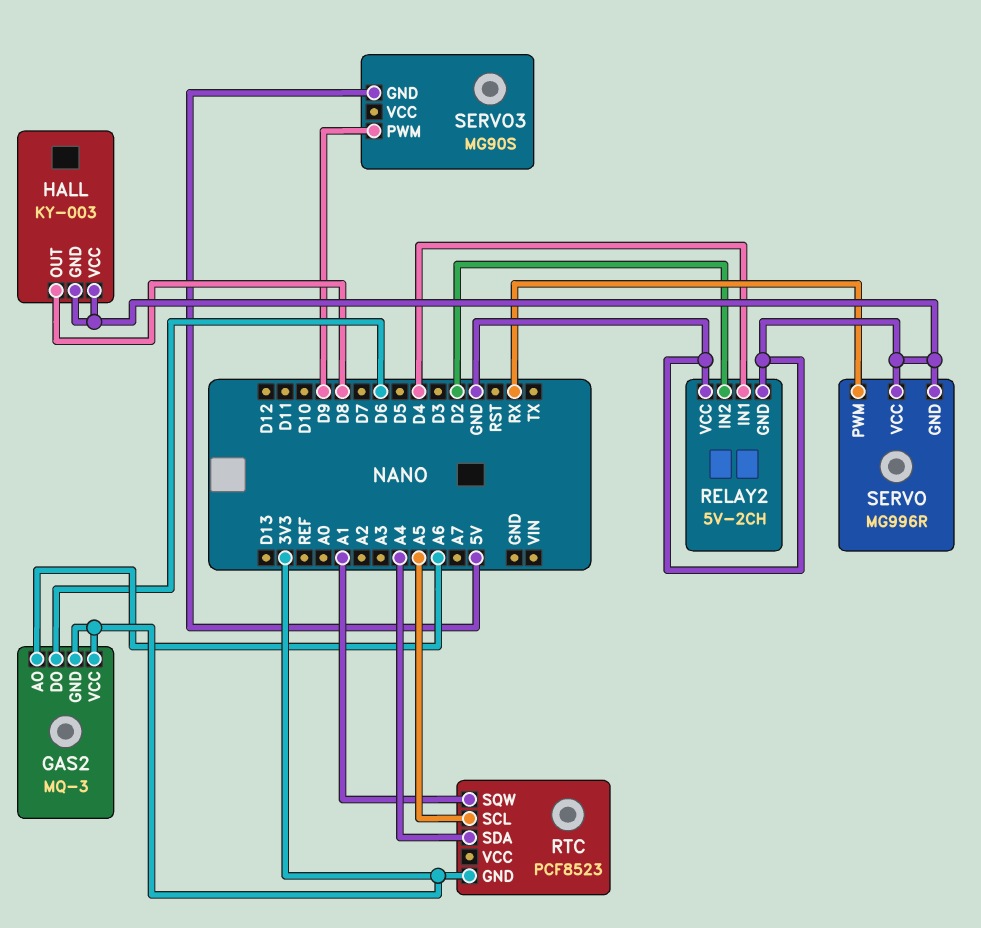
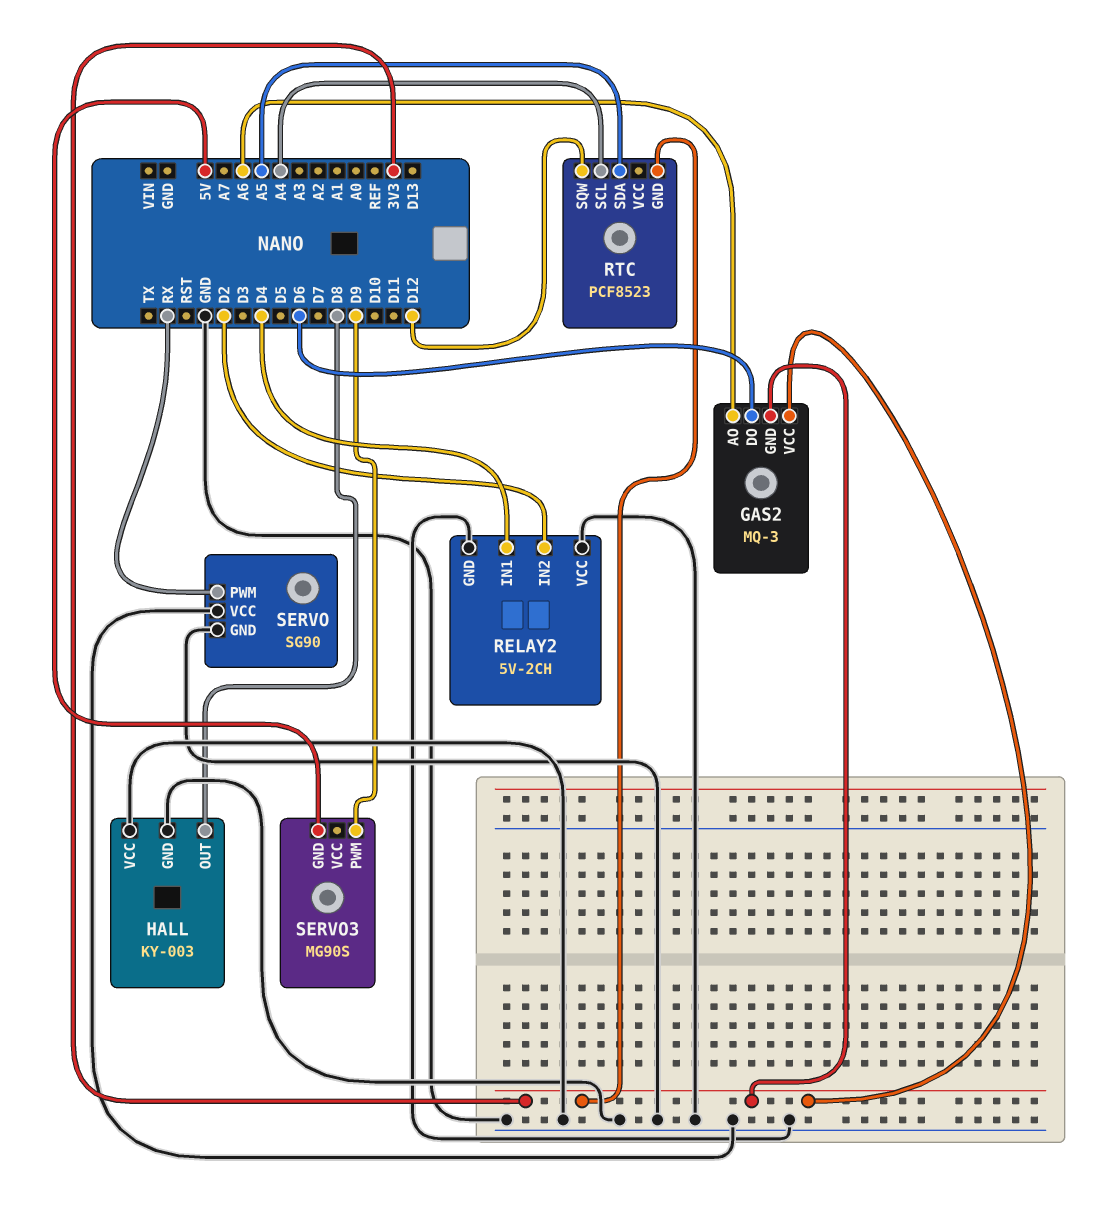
RTC pin SCL: A5 -> A4
RTC pin SDA: A4 -> A5
RTC pin SQW: A1 -> D12
SERVO: MG996R -> SG90

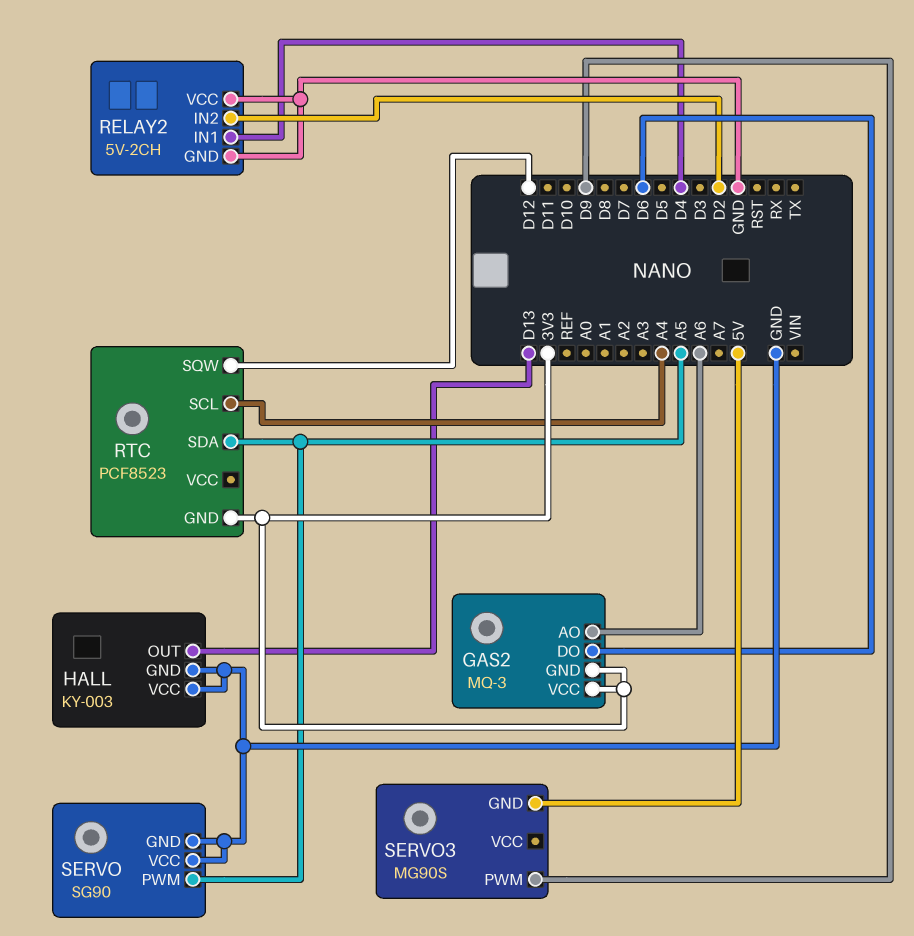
HALL pin OUT: D8 -> D13
SERVO pin PWM: RX -> A5

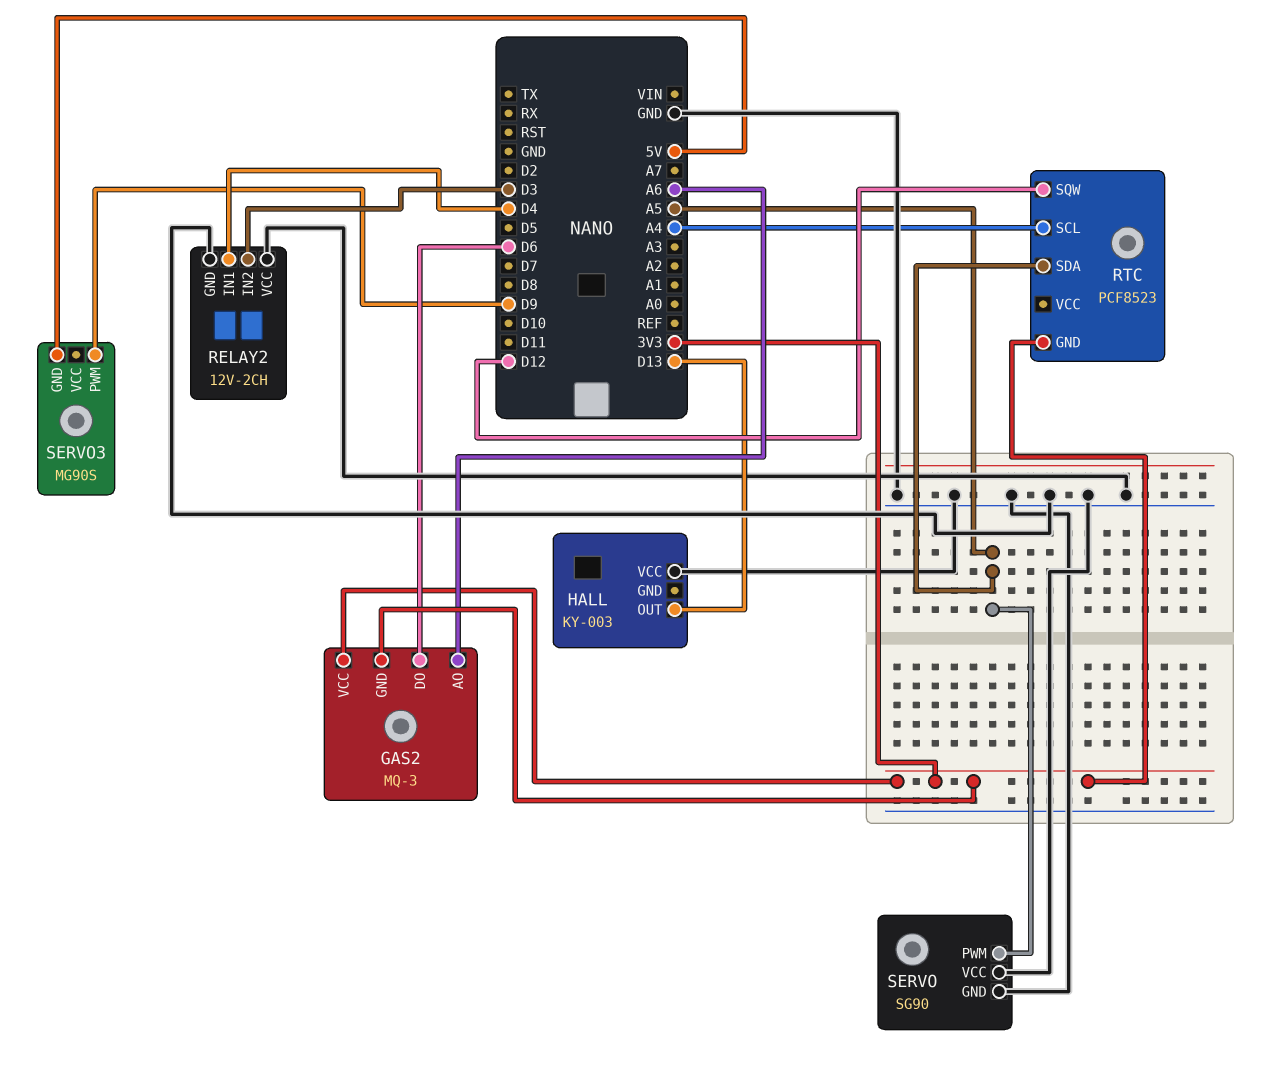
HALL pin GND: GND -> none
RELAY2: 5V-2CH -> 12V-2CH
RELAY2 pin IN2: D2 -> D3

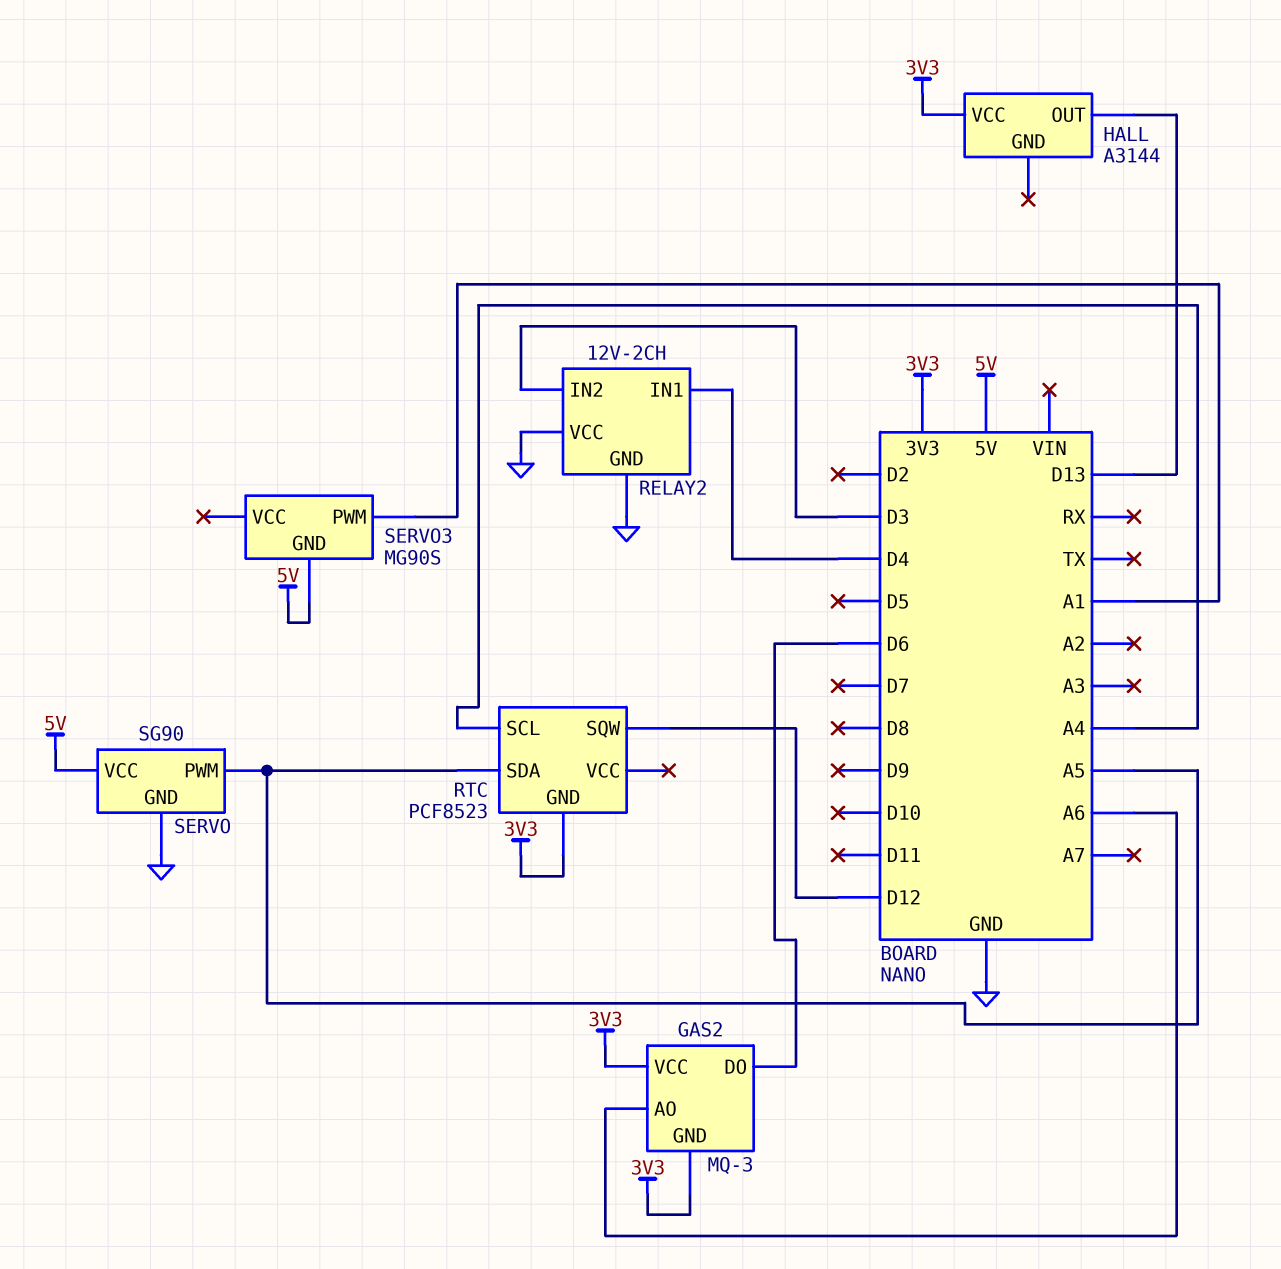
HALL: KY-003 -> A3144
HALL pin VCC: GND -> 3V3
SERVO pin VCC: GND -> 5V
SERVO3 pin PWM: D9 -> A1

